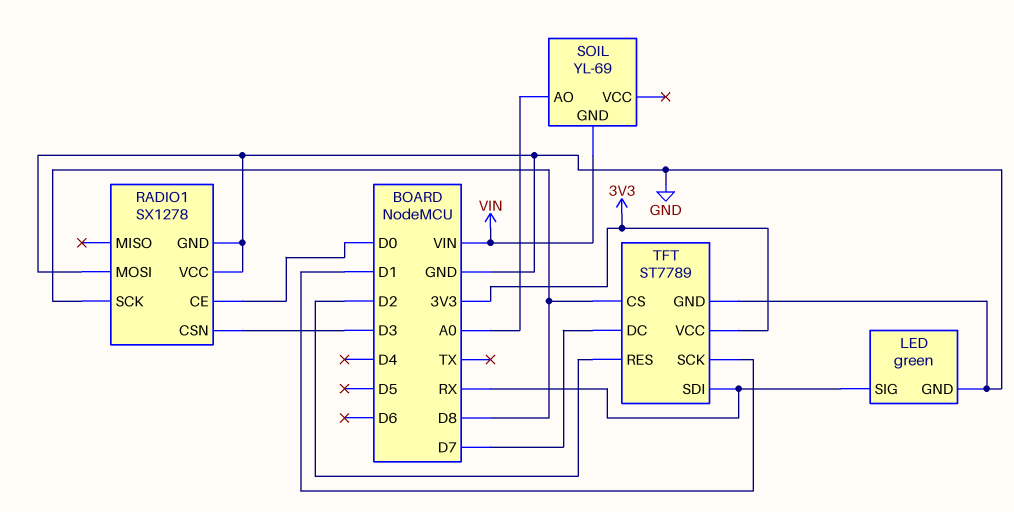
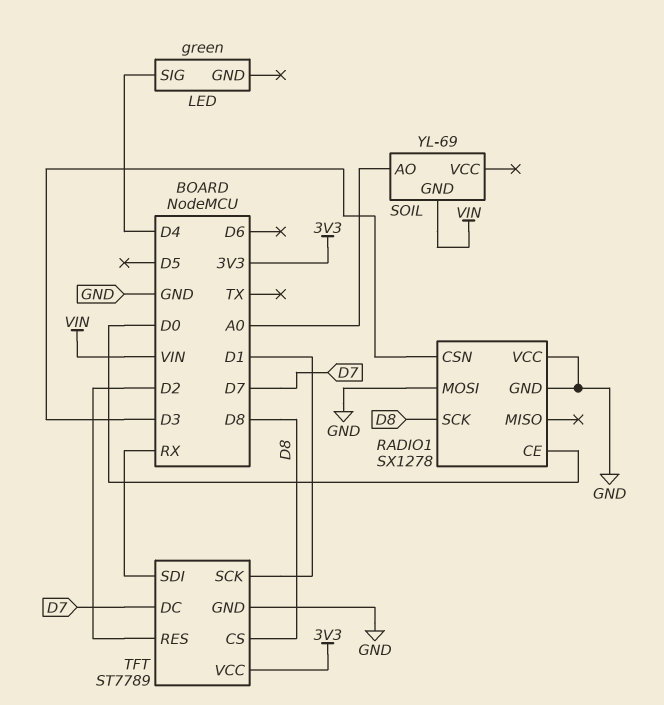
LED pin GND: GND -> none
LED pin SIG: RX -> D4

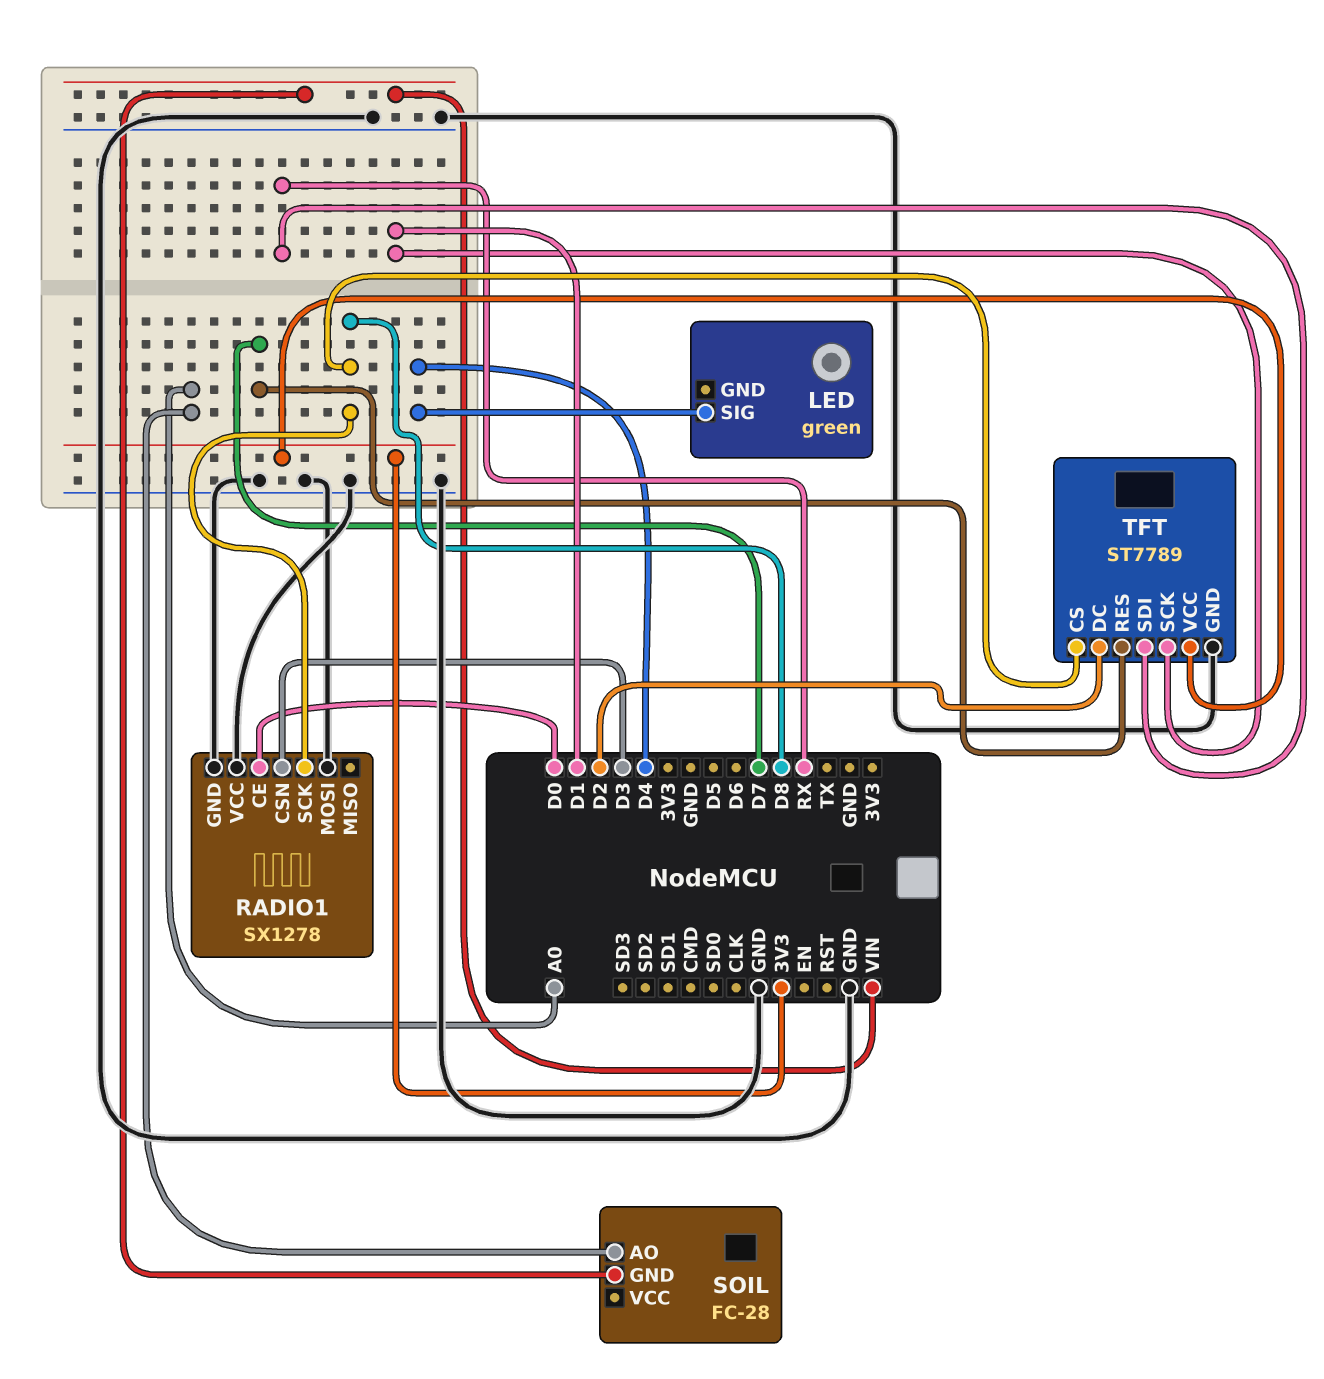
SOIL: YL-69 -> FC-28
TFT pin DC: D7 -> D2
TFT pin RES: D2 -> D7

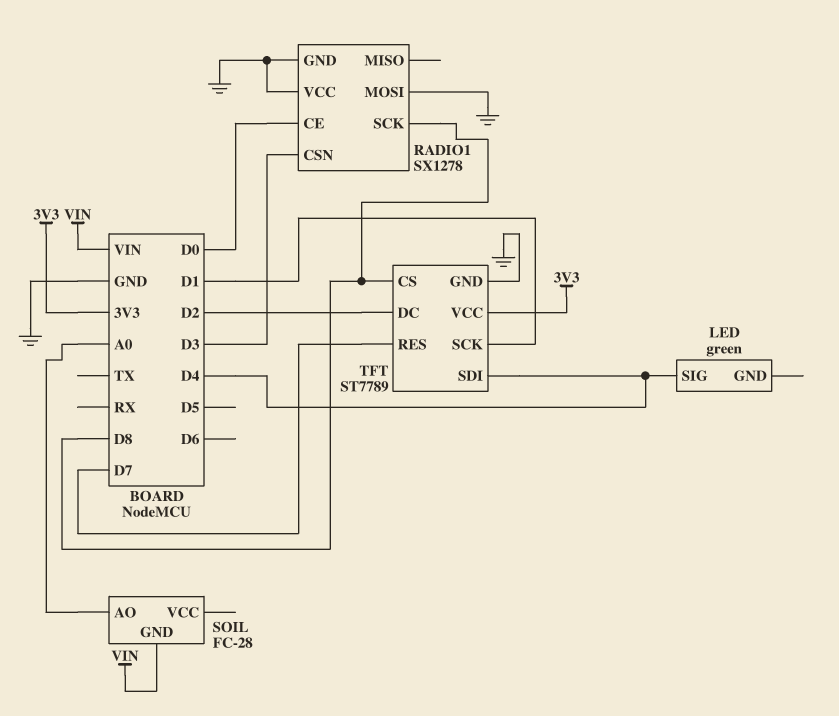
TFT pin SDI: RX -> D4

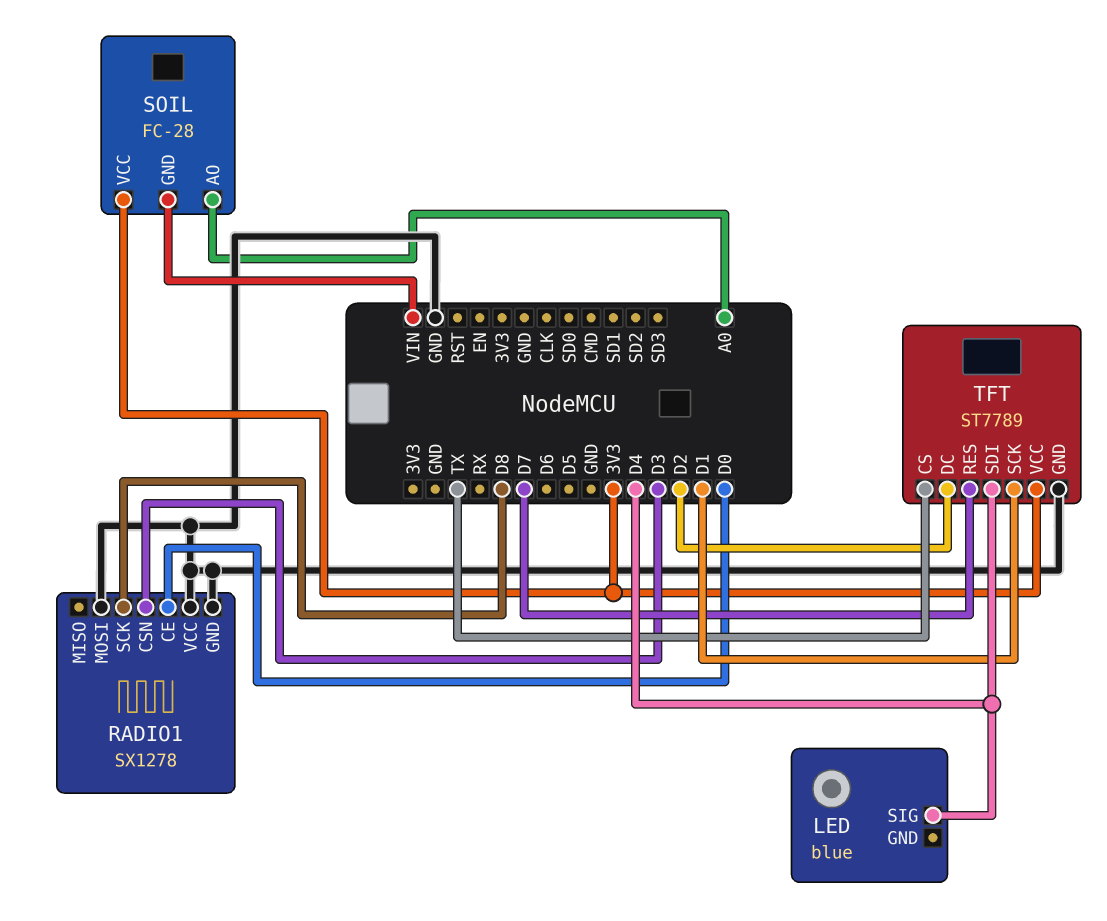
LED: green -> blue
SOIL pin VCC: none -> 3V3
TFT pin CS: D8 -> TX

